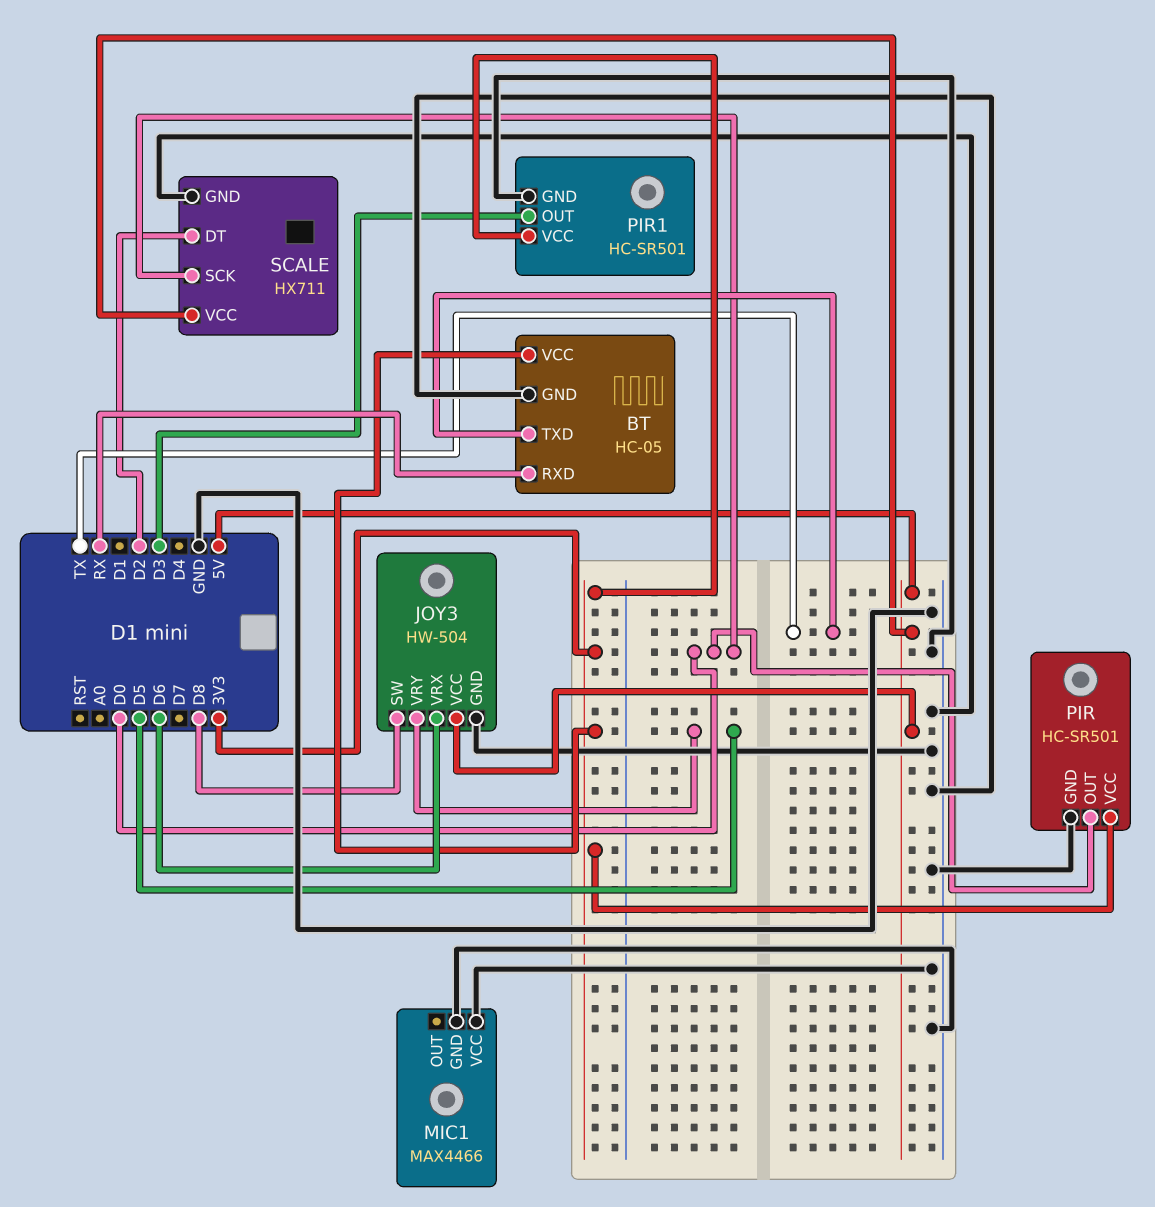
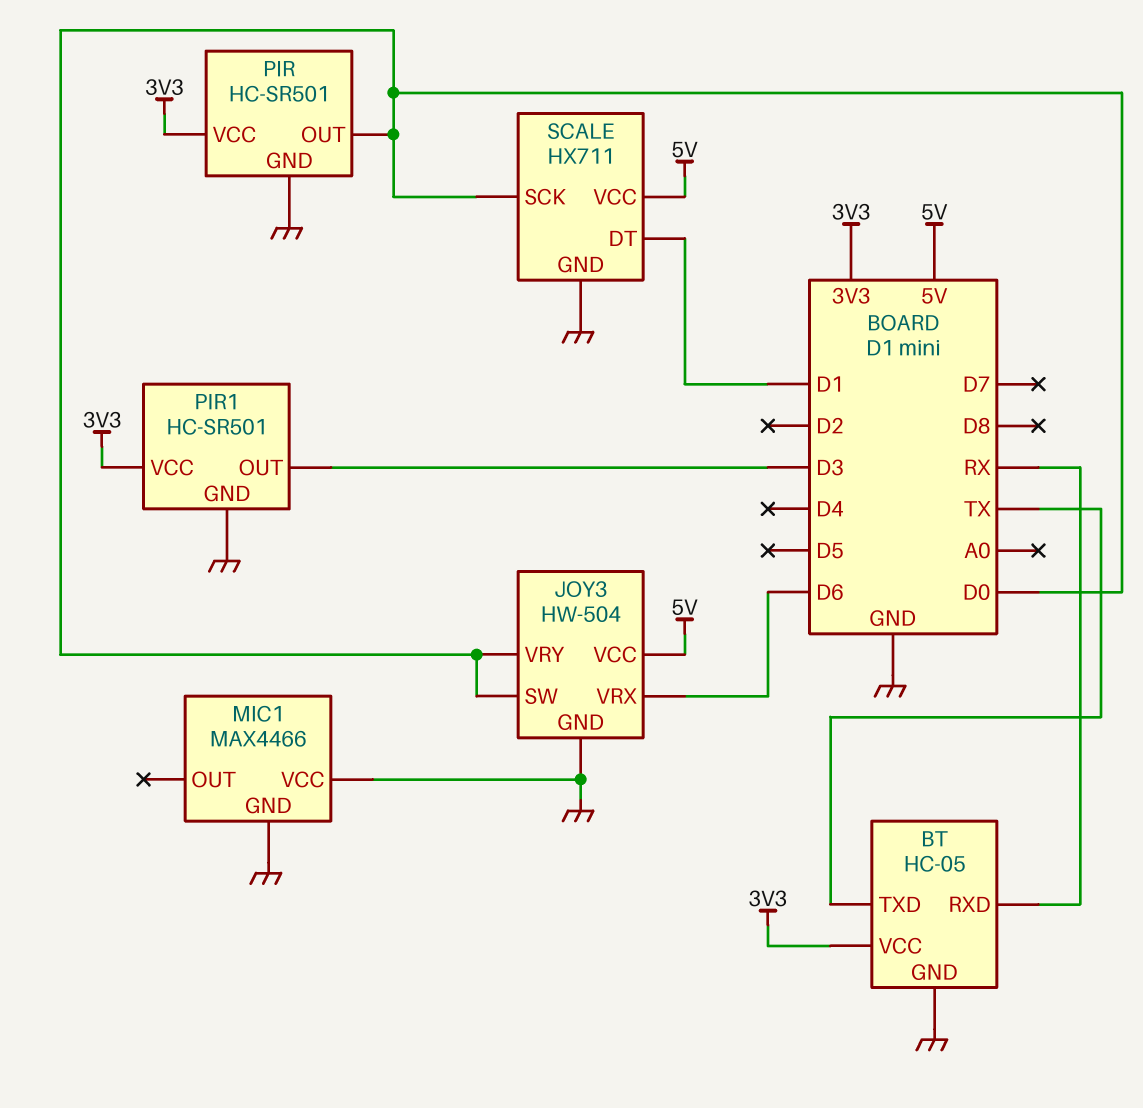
JOY3 pin SW: D8 -> D0
JOY3 pin VRY: D5 -> D0
SCALE pin DT: D2 -> D1

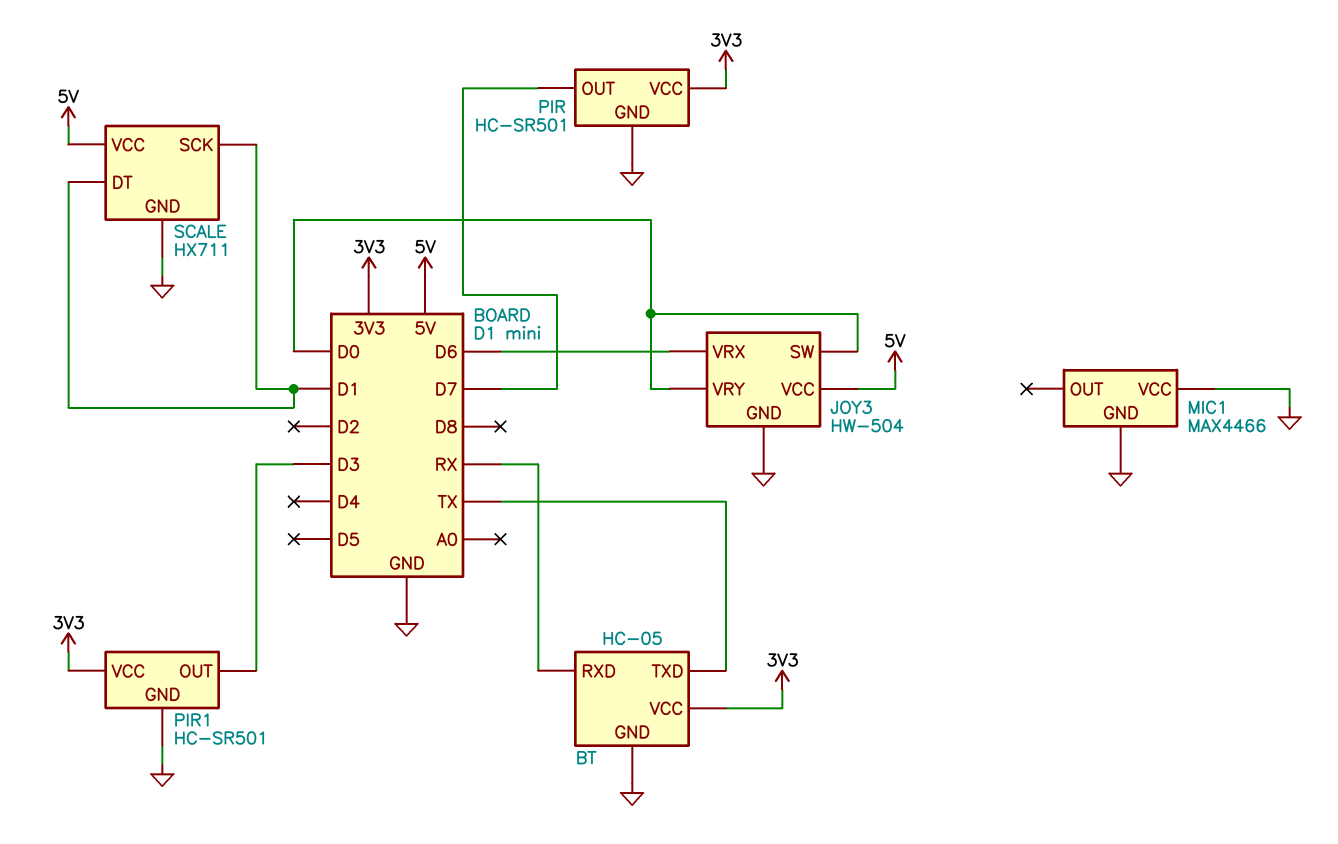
PIR pin OUT: D0 -> D7
SCALE pin SCK: D0 -> D1

